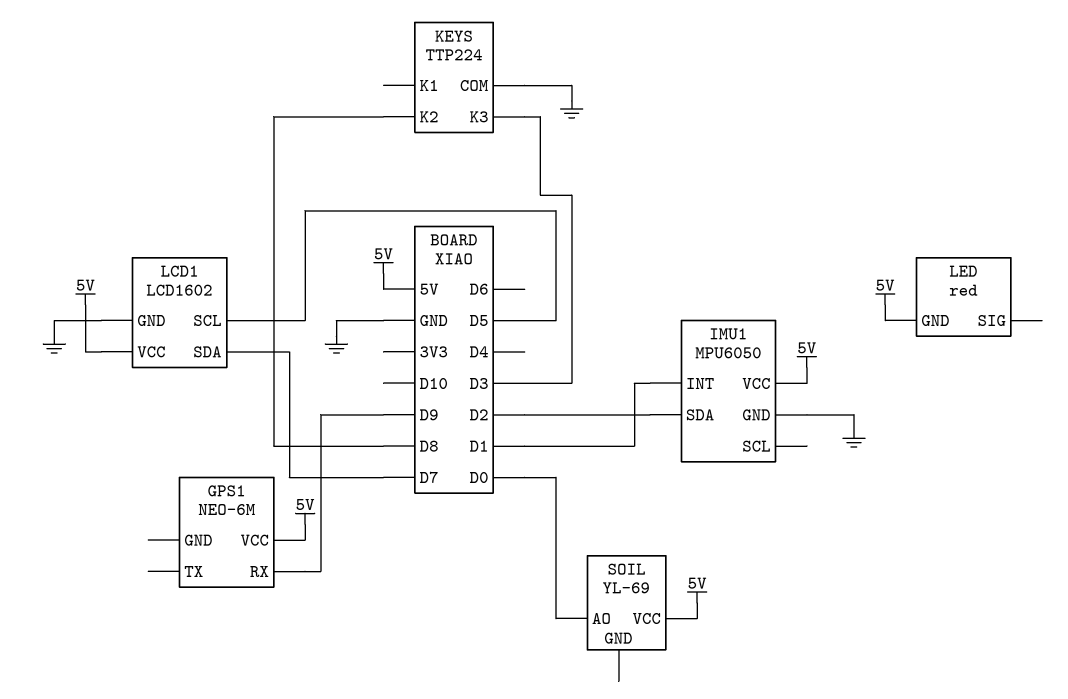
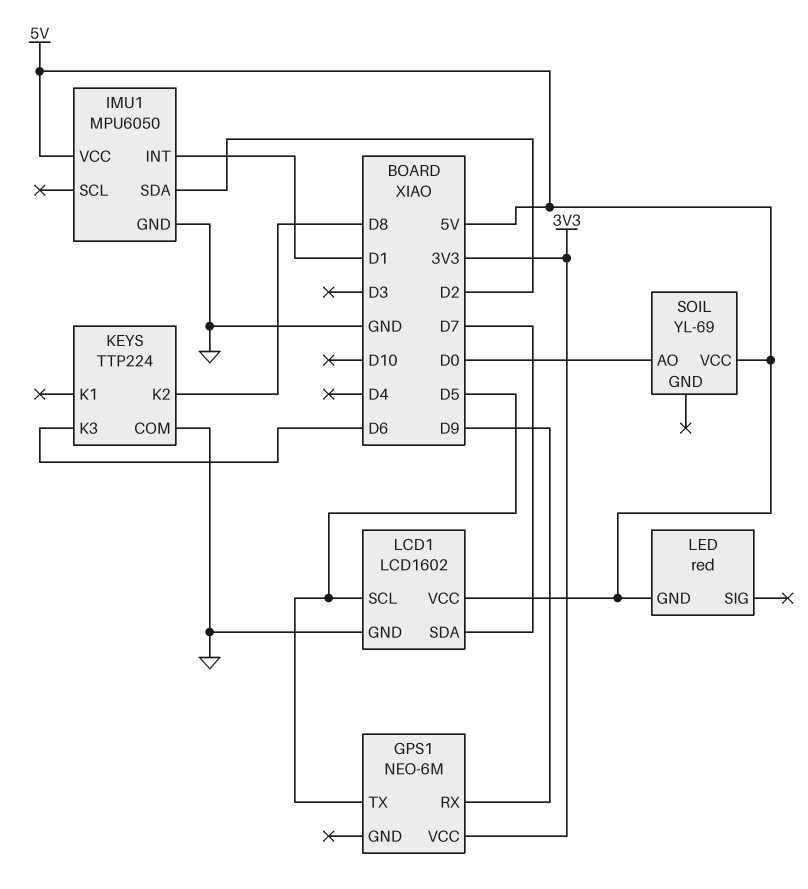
GPS1 pin TX: none -> D5
GPS1 pin VCC: 5V -> 3V3
KEYS pin K3: D3 -> D6

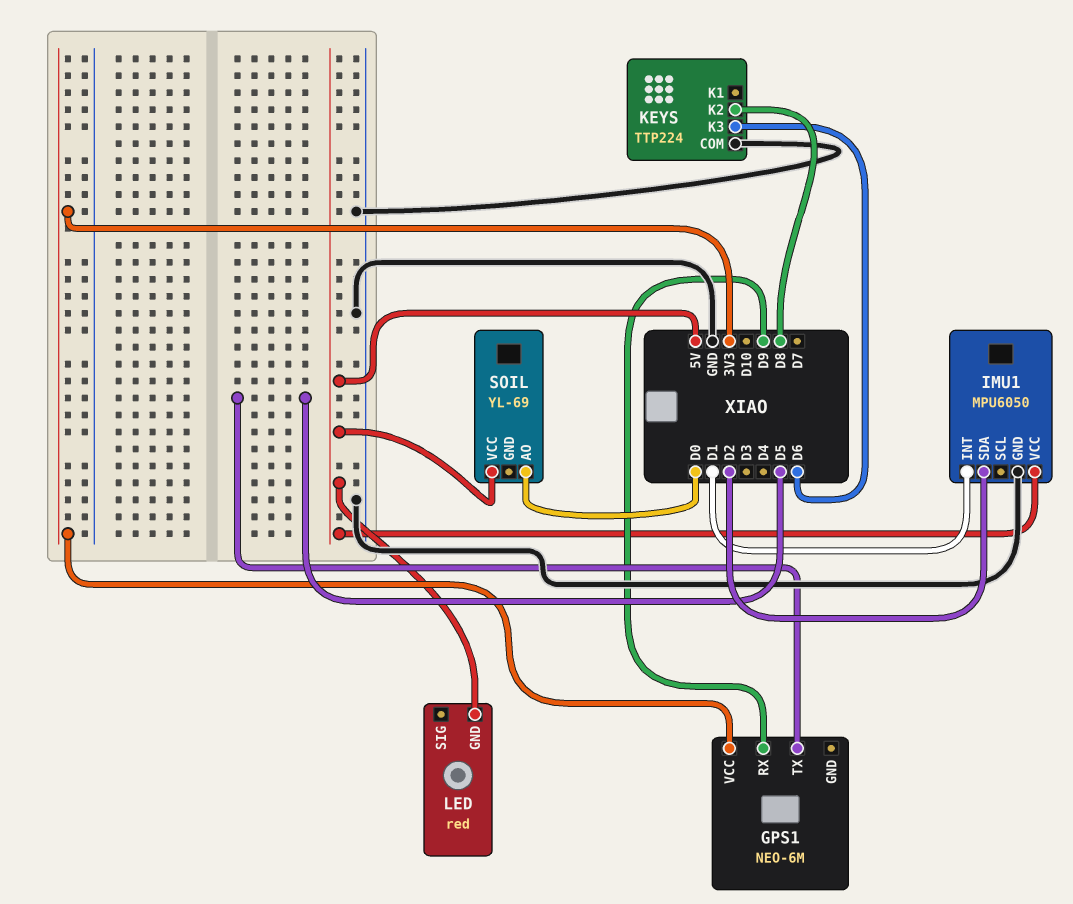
LCD1: LCD1602 -> none
LCD1 pin GND: GND -> none
LCD1 pin SCL: D5 -> none
LCD1 pin SDA: D7 -> none
LCD1 pin VCC: 5V -> none

